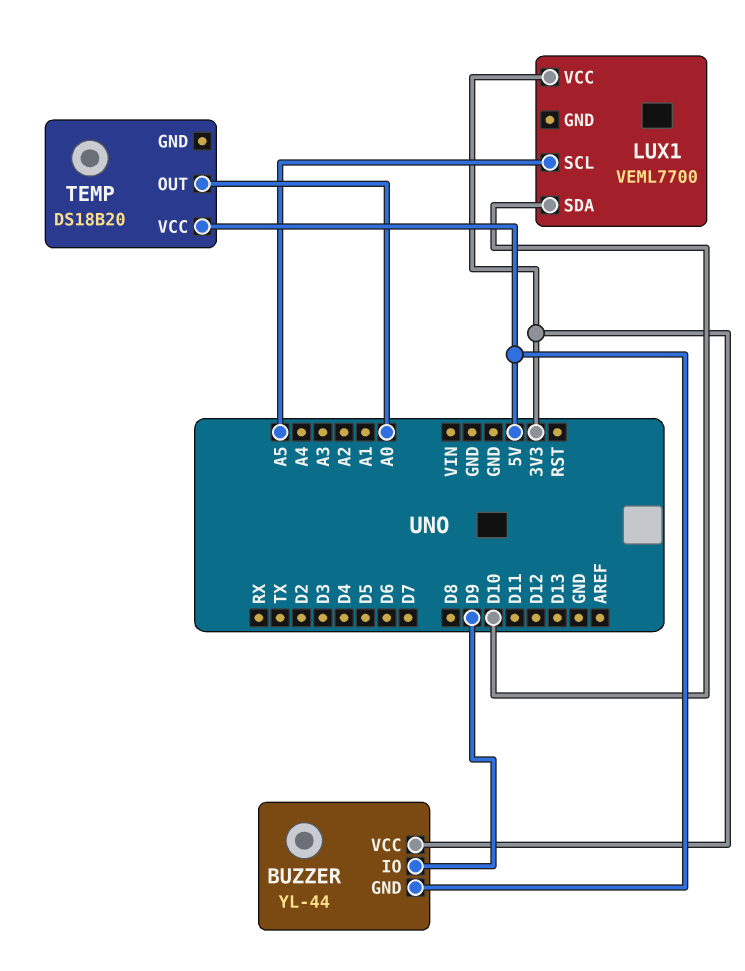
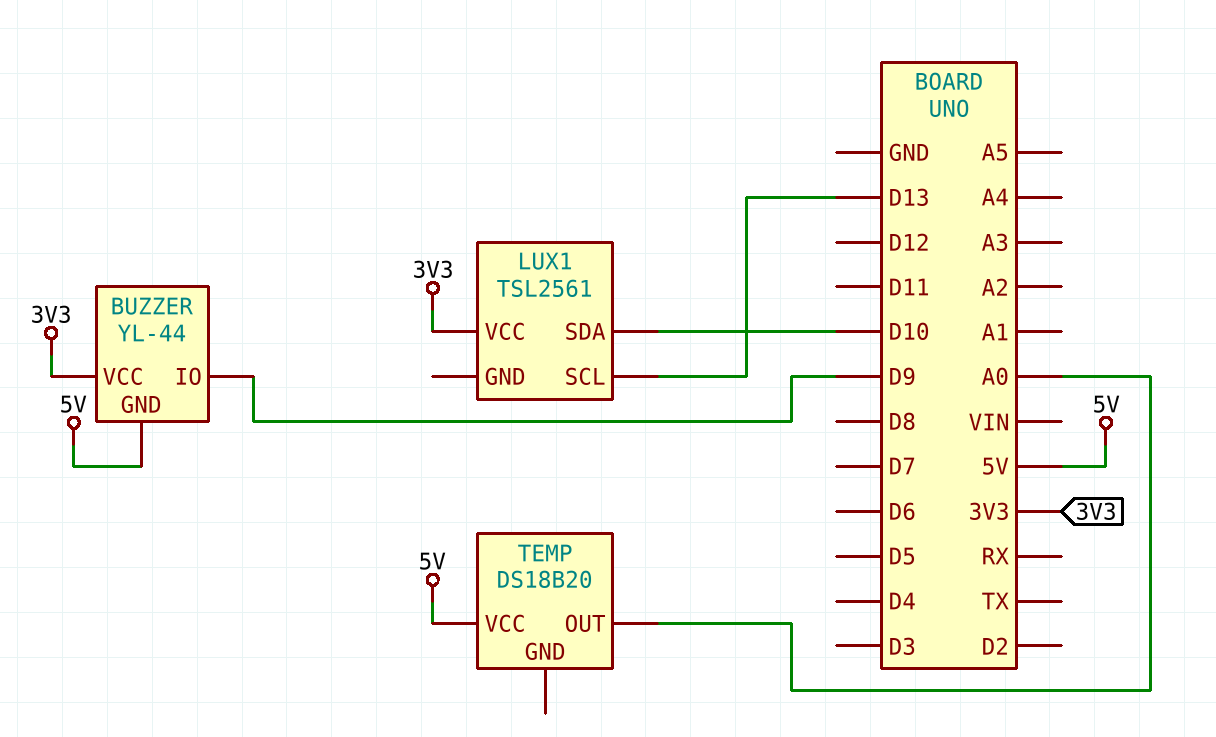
LUX1: VEML7700 -> TSL2561
LUX1 pin SCL: A5 -> D13

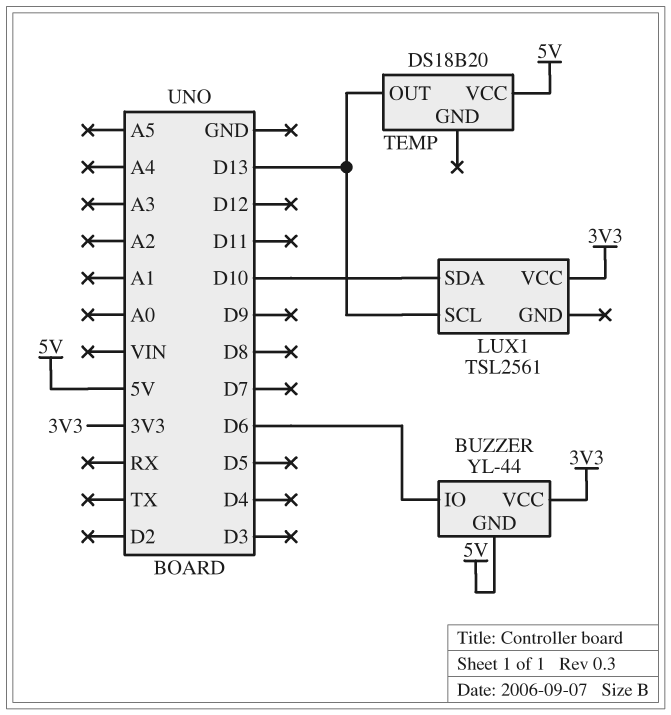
BUZZER pin IO: D9 -> D6
TEMP pin OUT: A0 -> D13

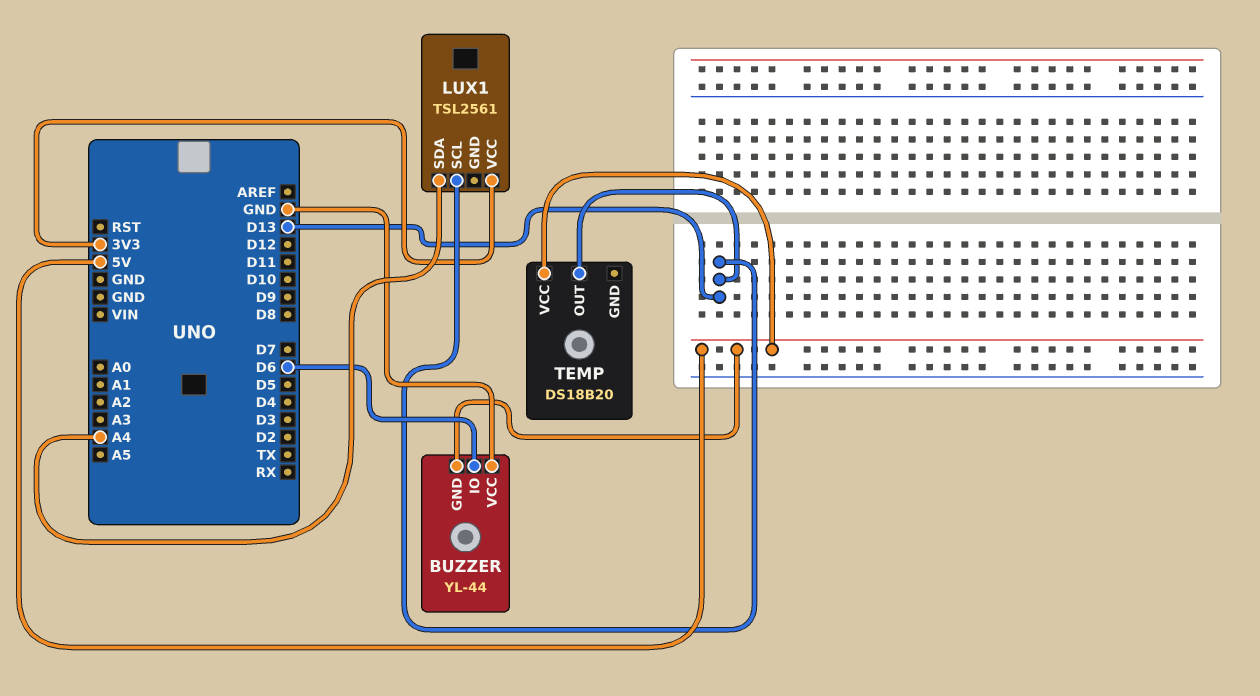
BUZZER pin VCC: 3V3 -> GND
LUX1 pin SDA: D10 -> A4

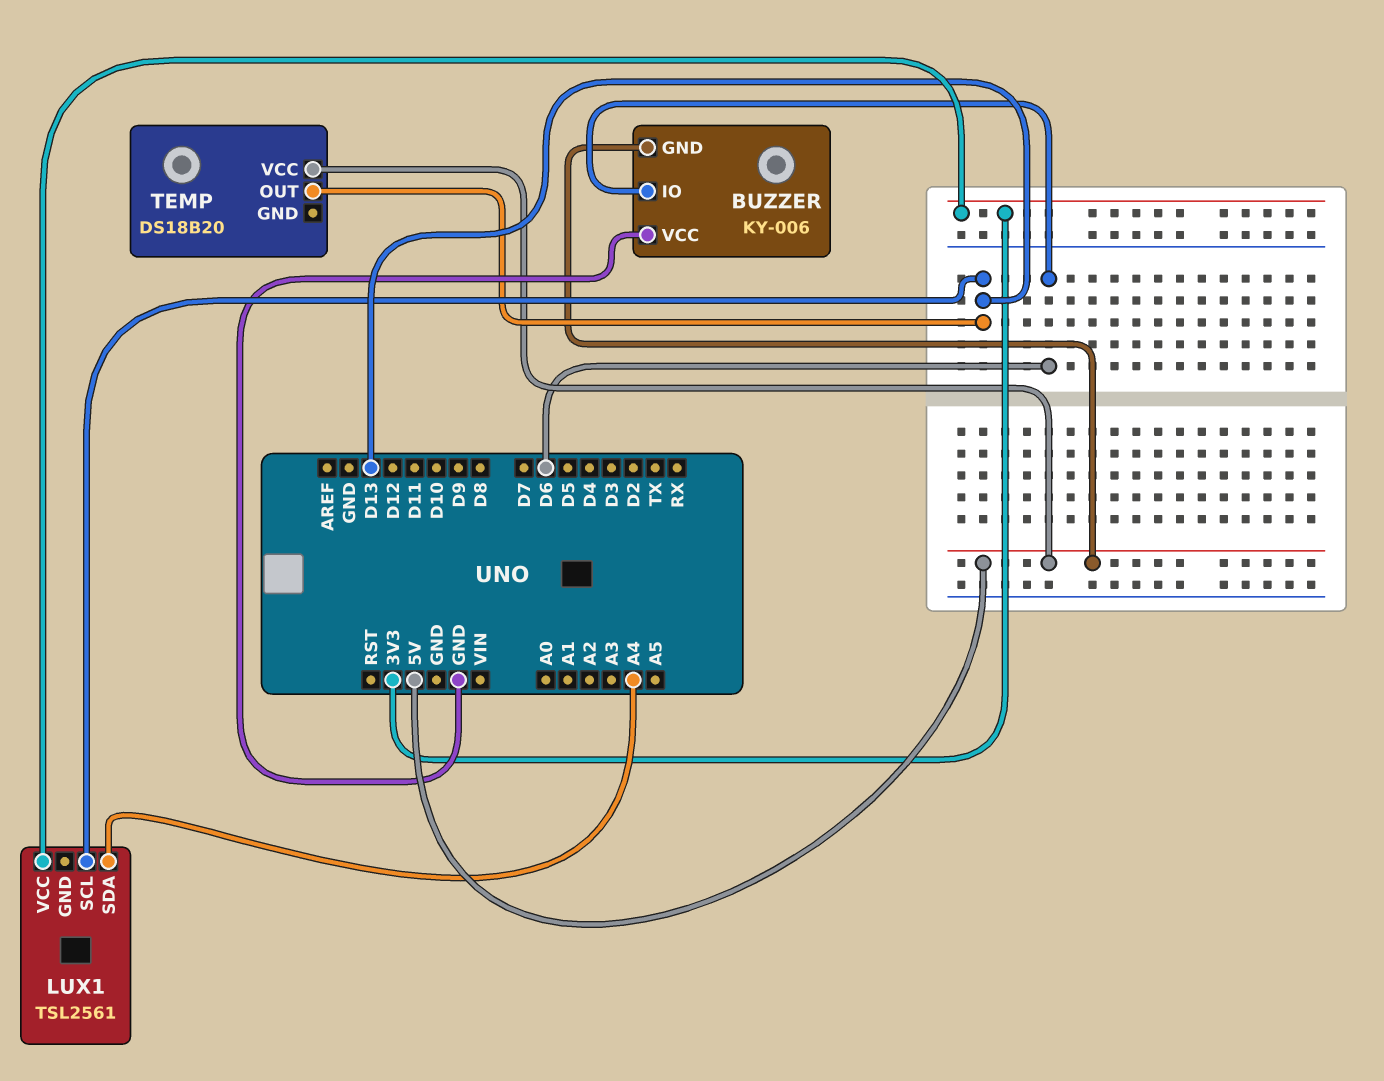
BUZZER: YL-44 -> KY-006

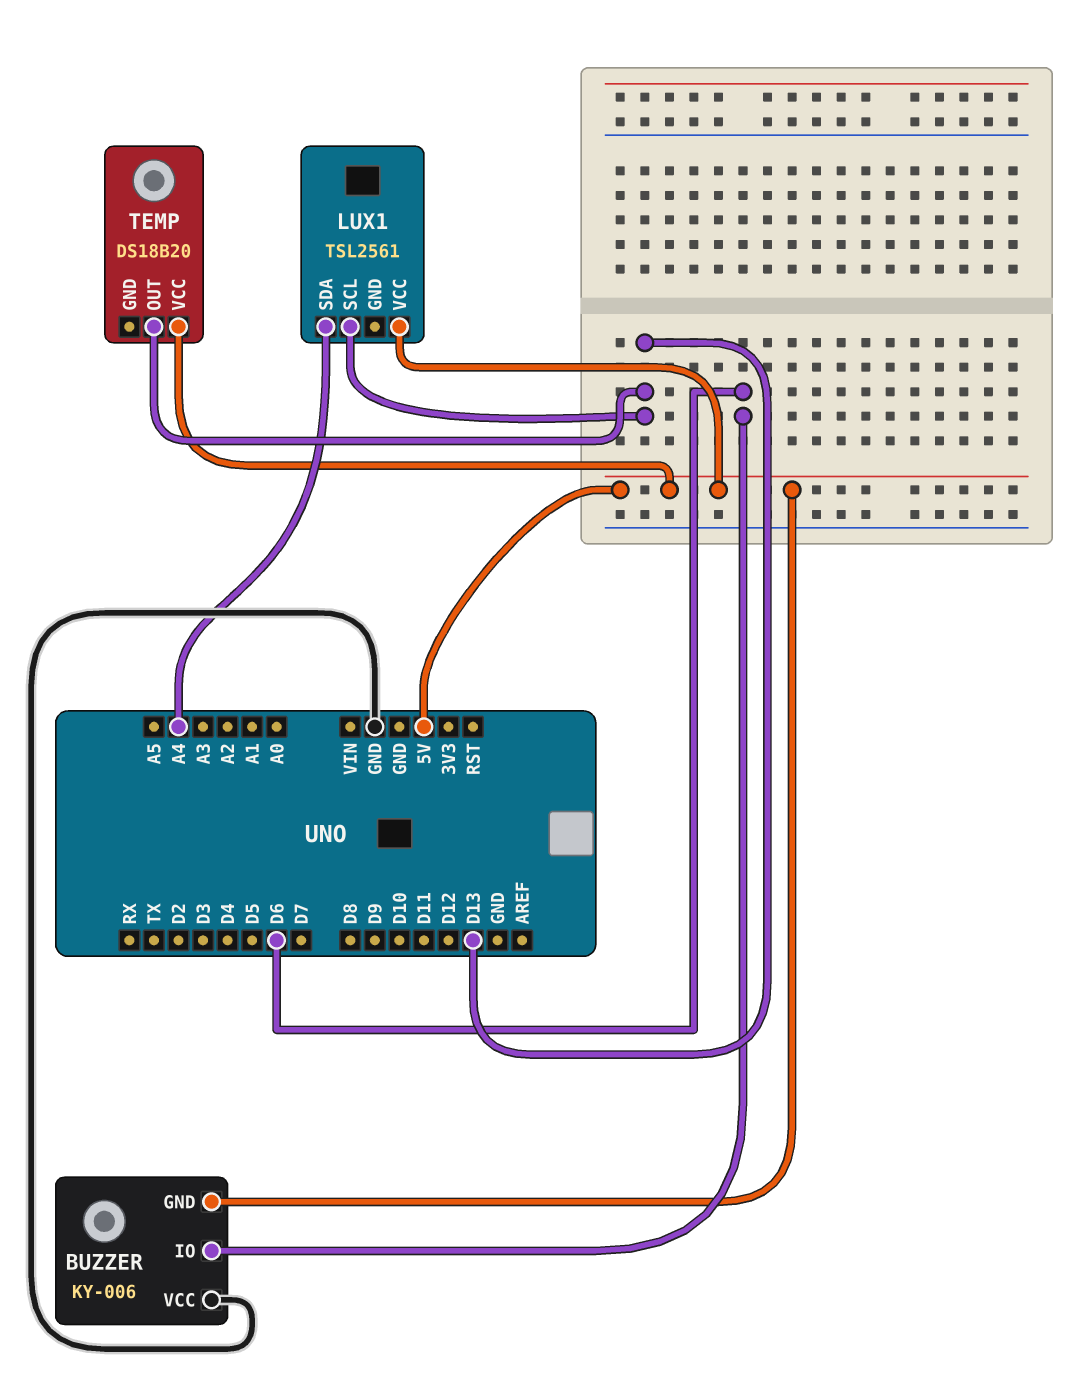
LUX1 pin VCC: 3V3 -> 5V

